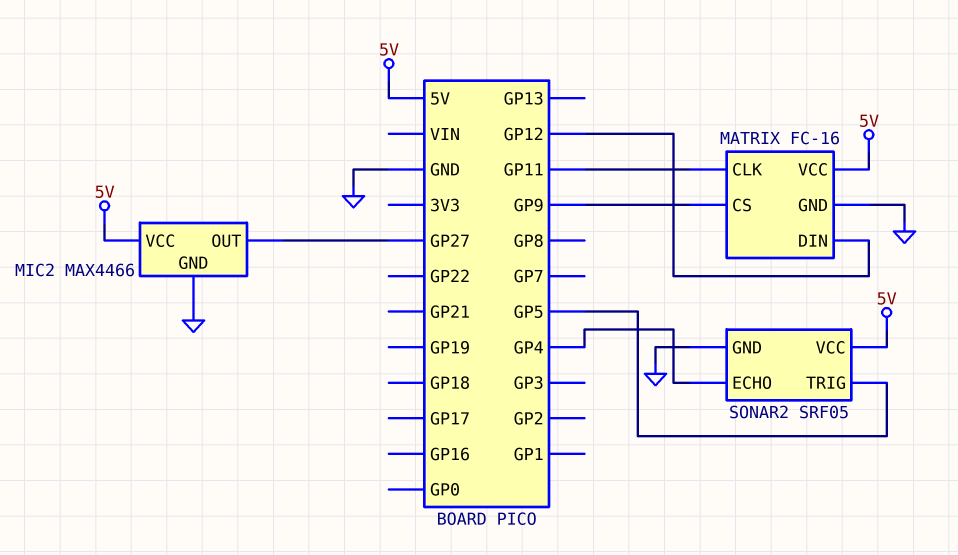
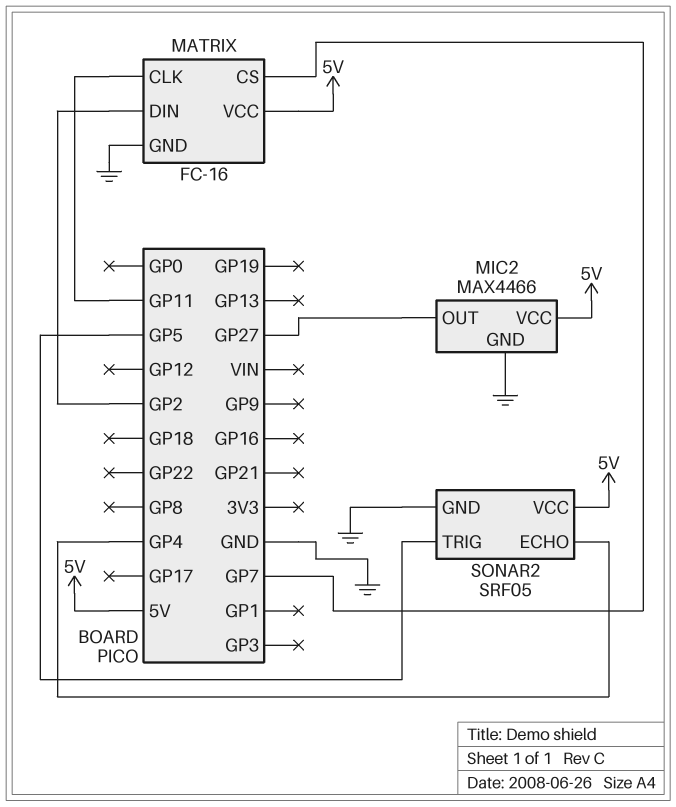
MATRIX pin CS: GP9 -> GP7
MATRIX pin DIN: GP12 -> GP2

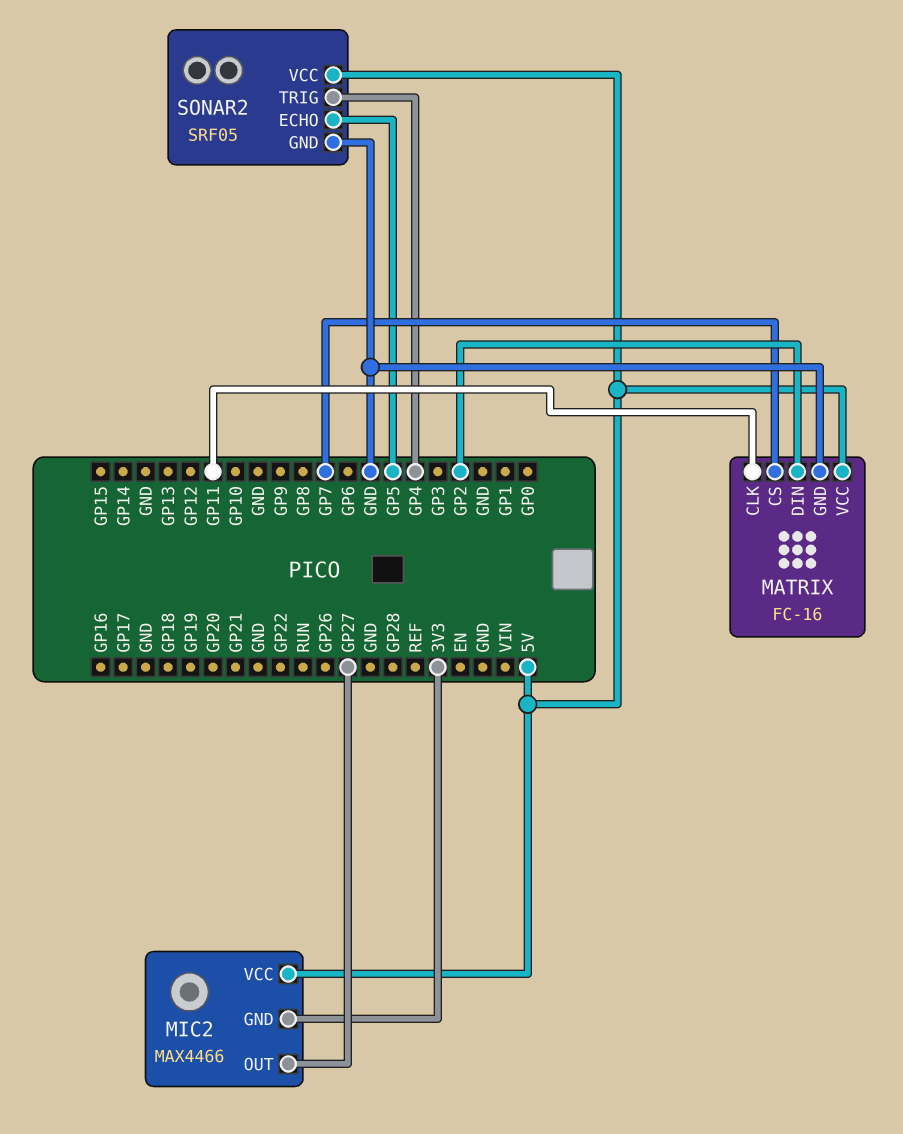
MIC2 pin GND: GND -> 3V3
SONAR2 pin ECHO: GP4 -> GP5
SONAR2 pin TRIG: GP5 -> GP4

